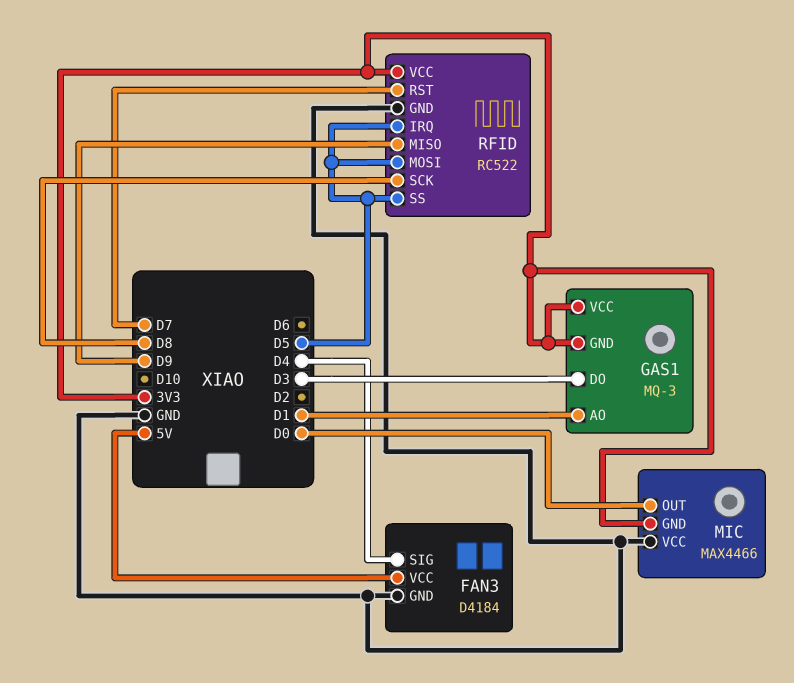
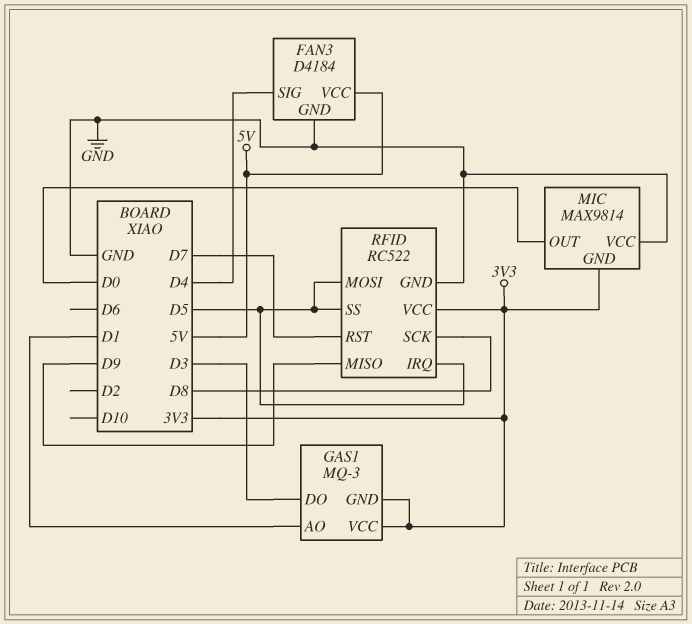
MIC: MAX4466 -> MAX9814

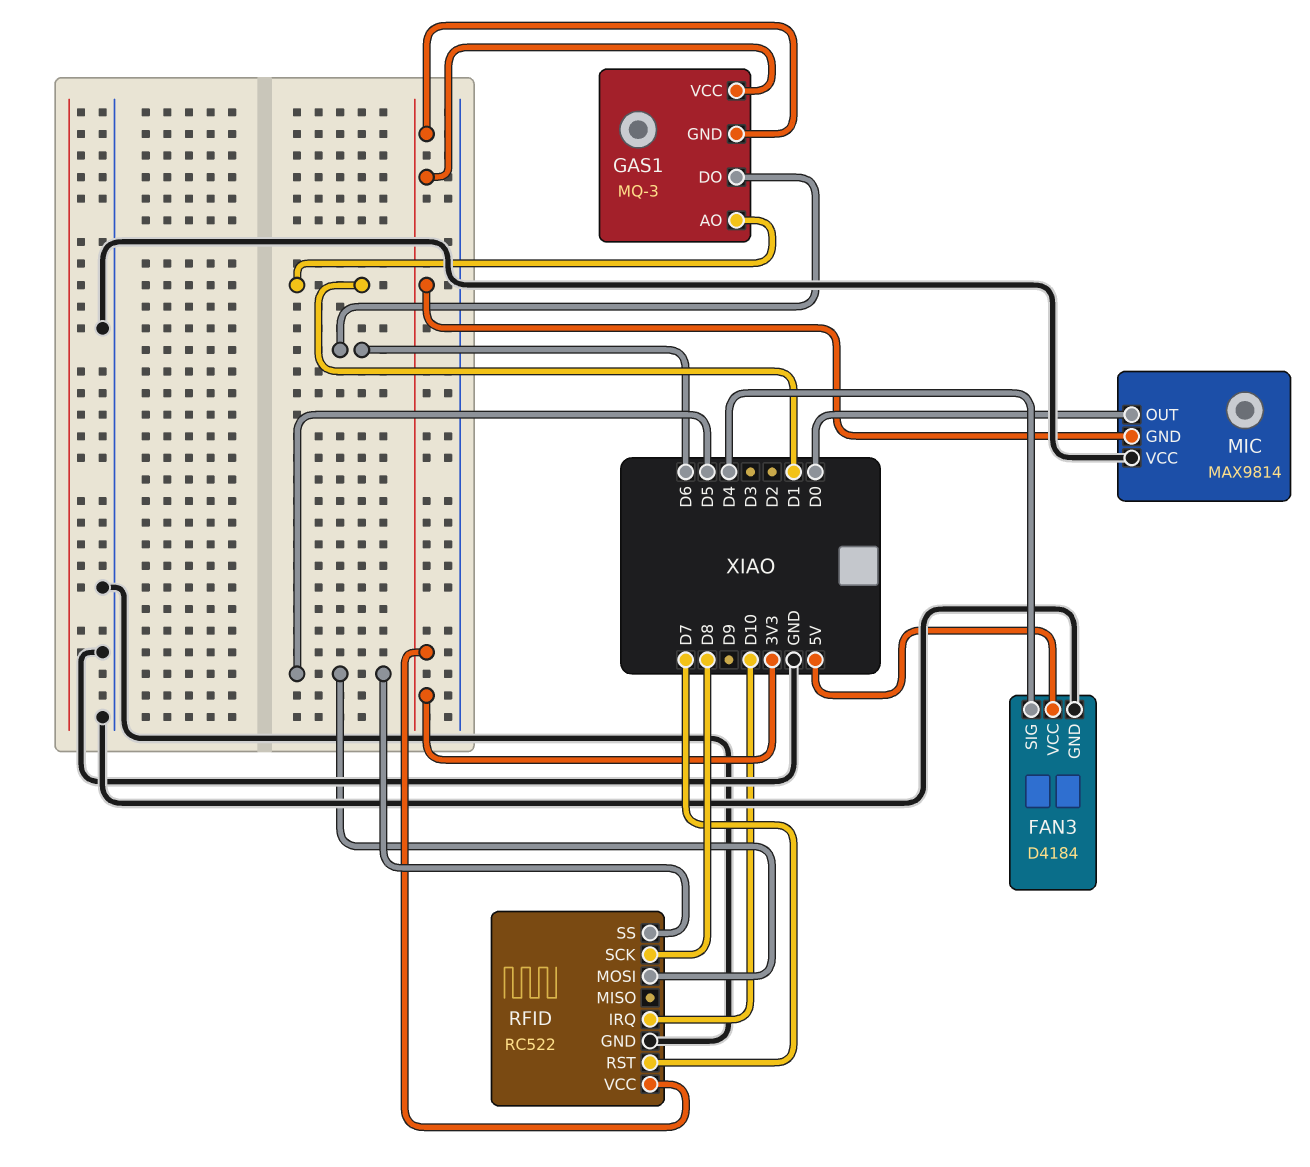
GAS1 pin DO: D3 -> D6
RFID pin IRQ: D5 -> D10
RFID pin MISO: D9 -> none

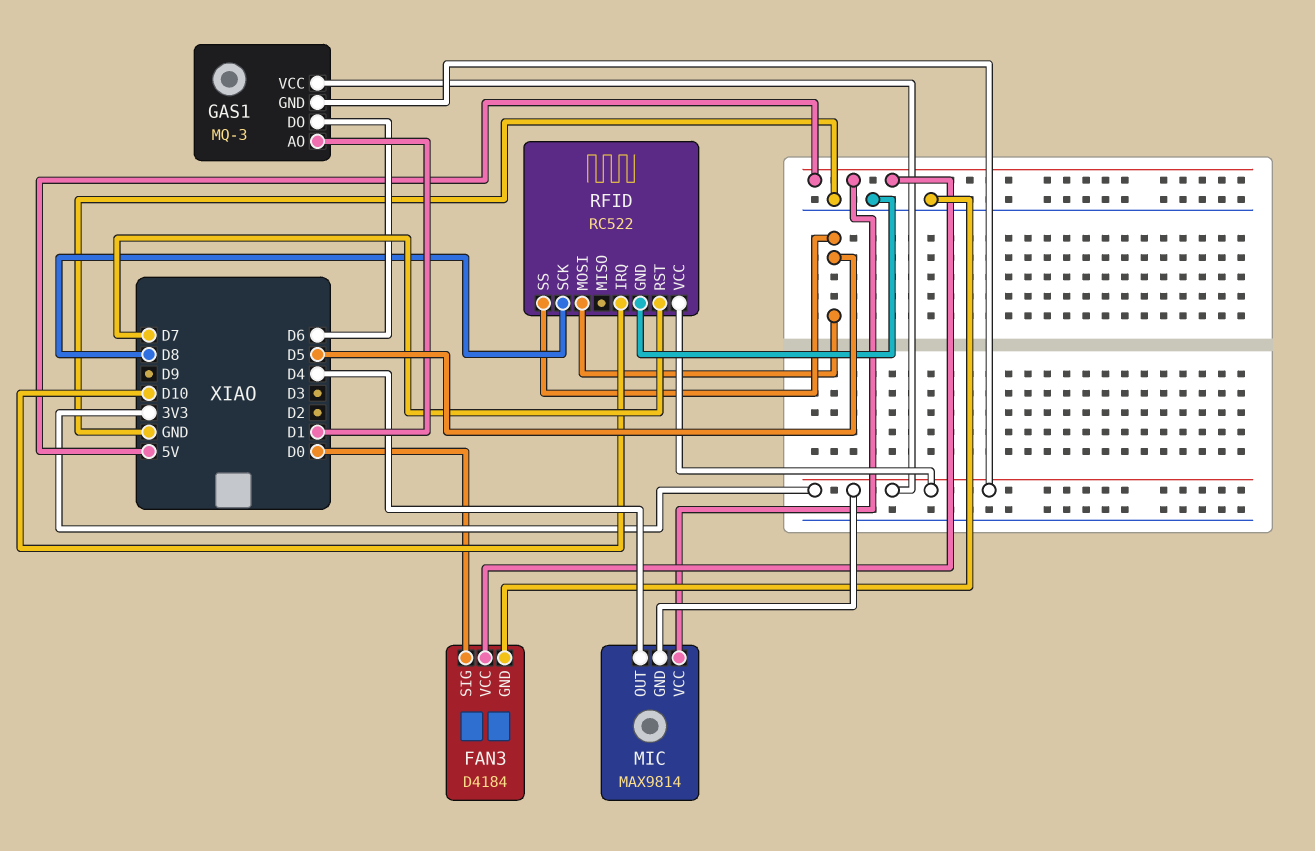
FAN3 pin SIG: D4 -> D0
MIC pin OUT: D0 -> D4
MIC pin VCC: GND -> 5V

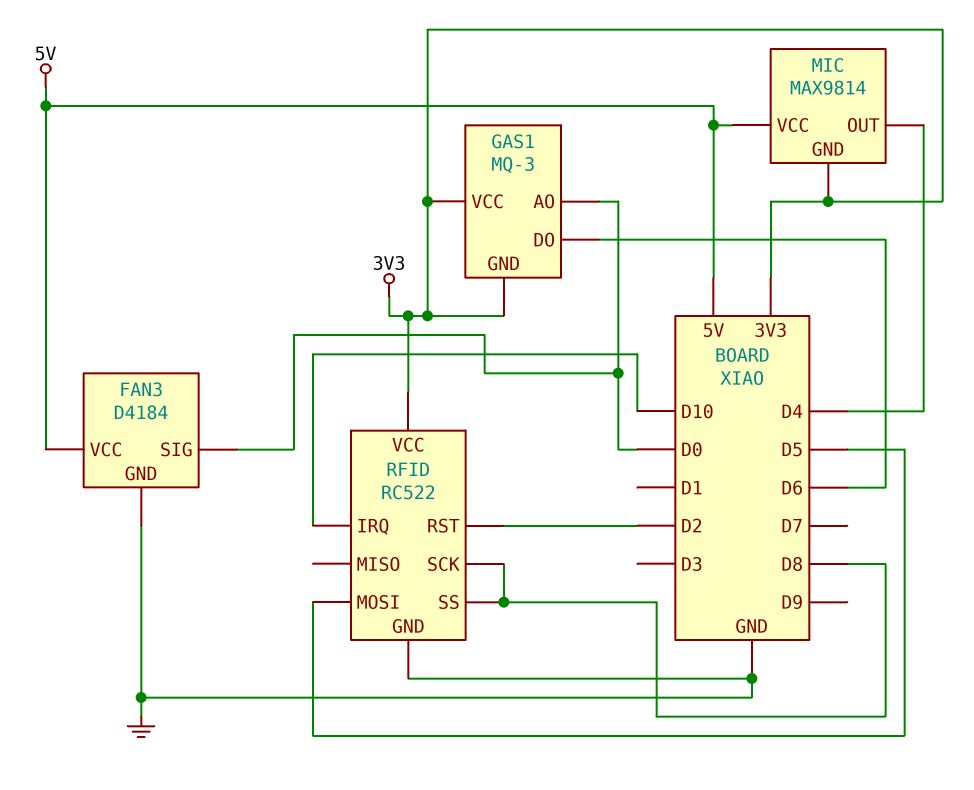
GAS1 pin AO: D1 -> D0
RFID pin RST: D7 -> D2
RFID pin SS: D5 -> D8

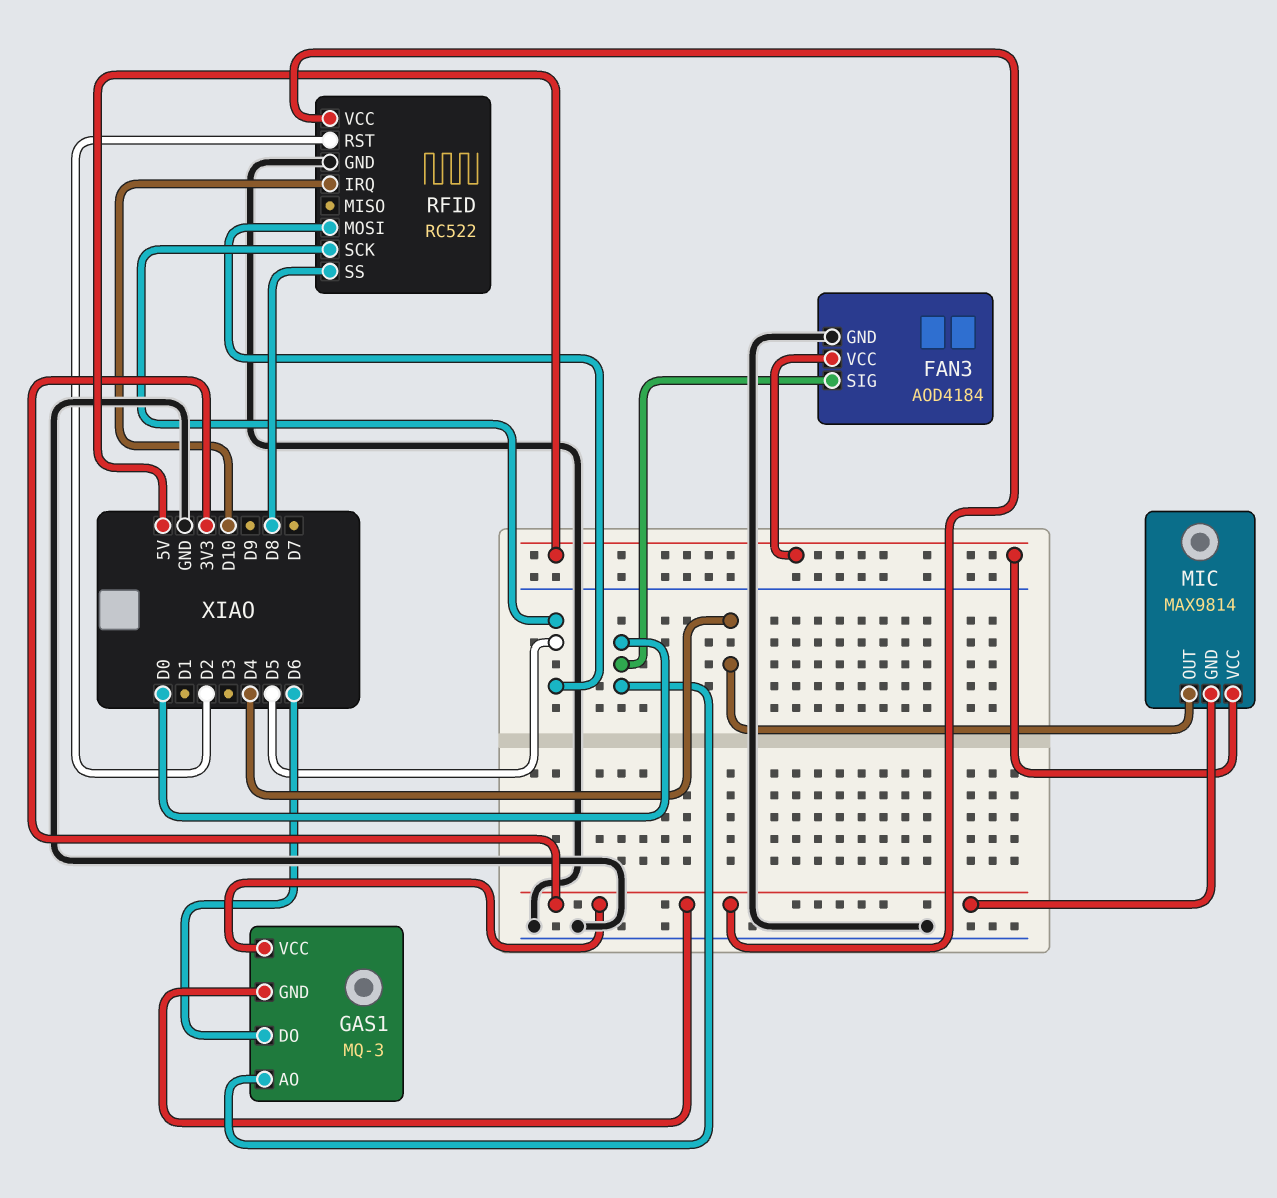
FAN3: D4184 -> AOD4184
RFID pin SCK: D8 -> D5

